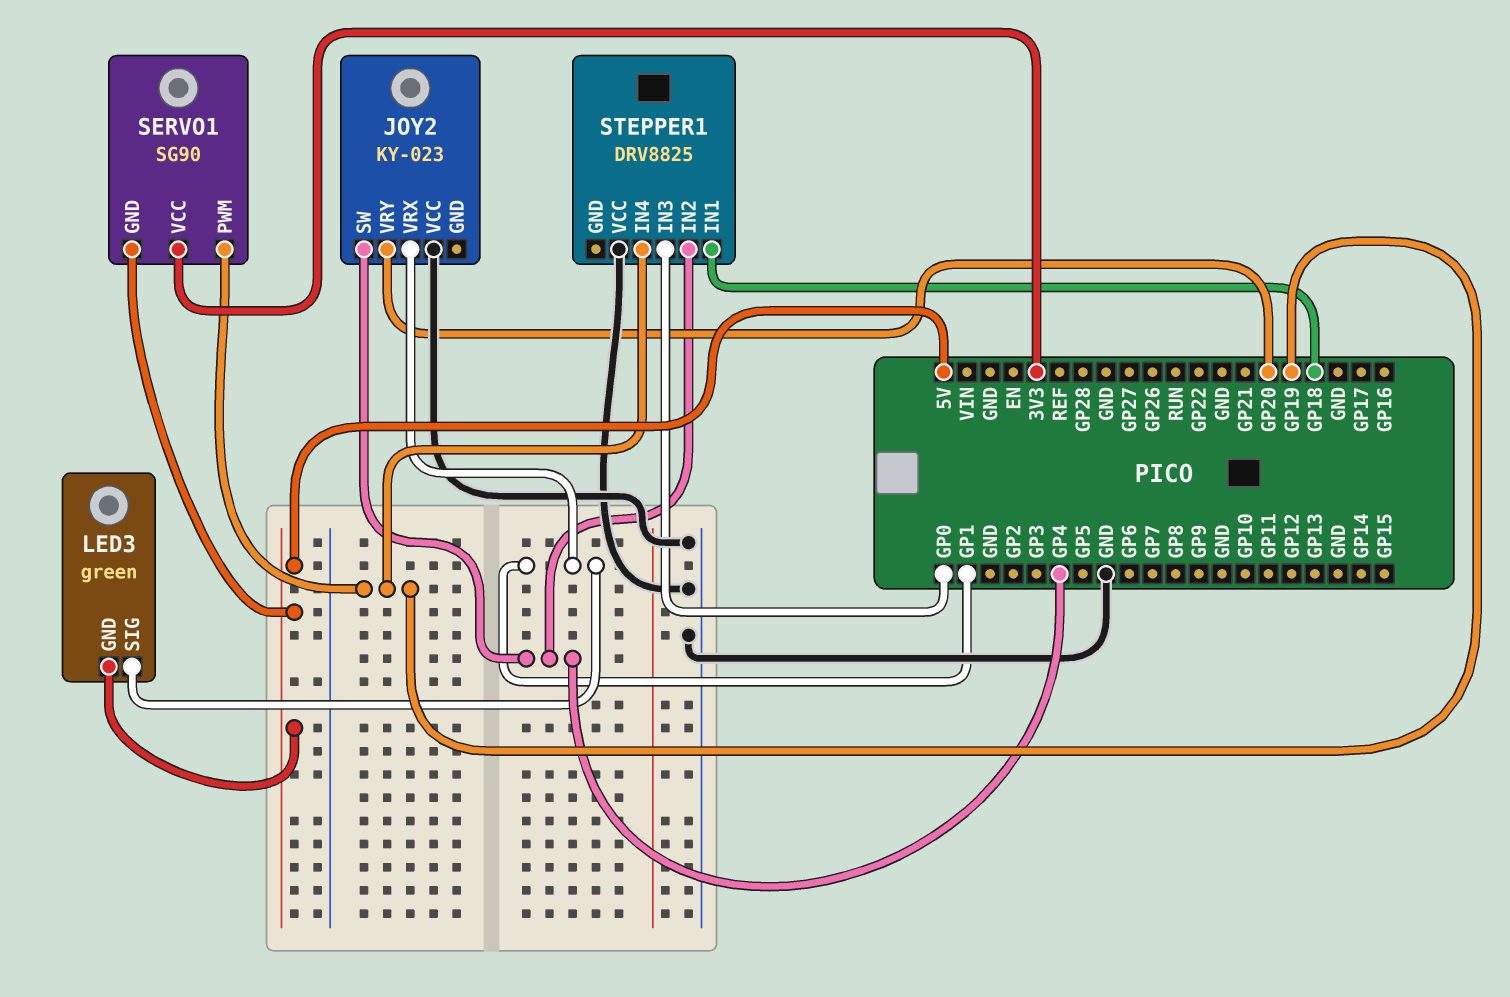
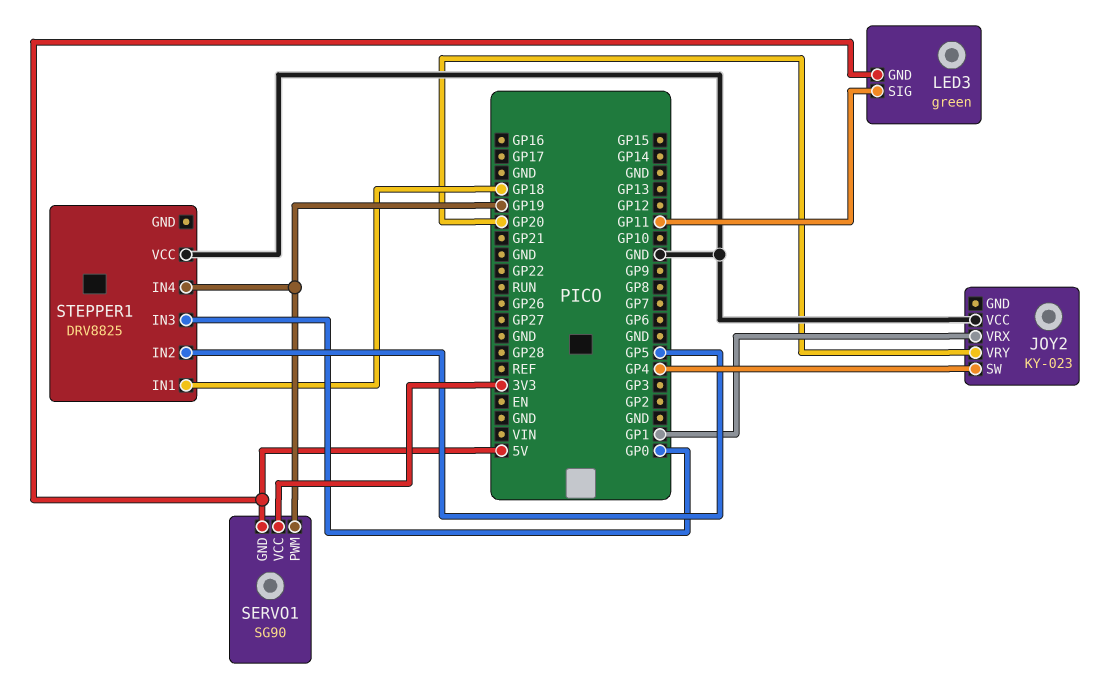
LED3 pin SIG: GP1 -> GP11
STEPPER1 pin IN2: GP4 -> GP5

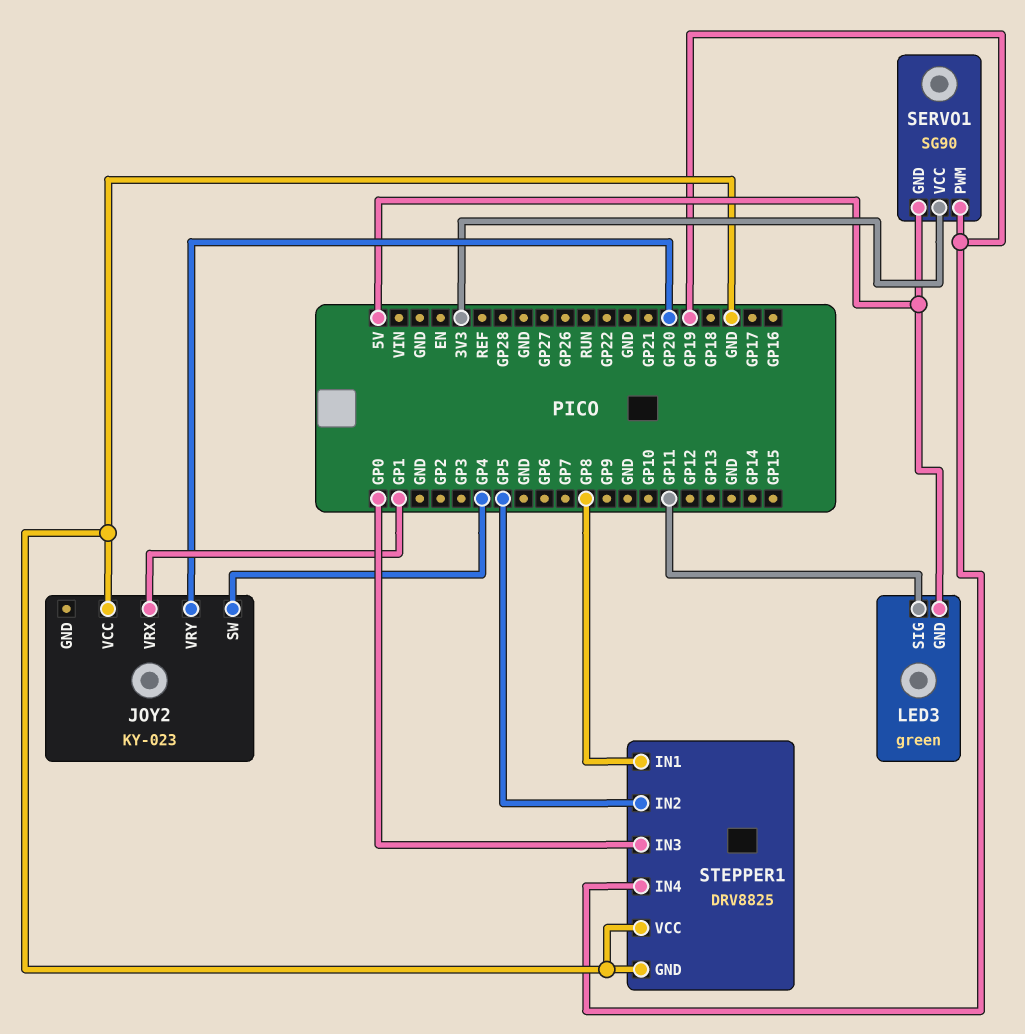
STEPPER1 pin GND: none -> GND
STEPPER1 pin IN1: GP18 -> GP8

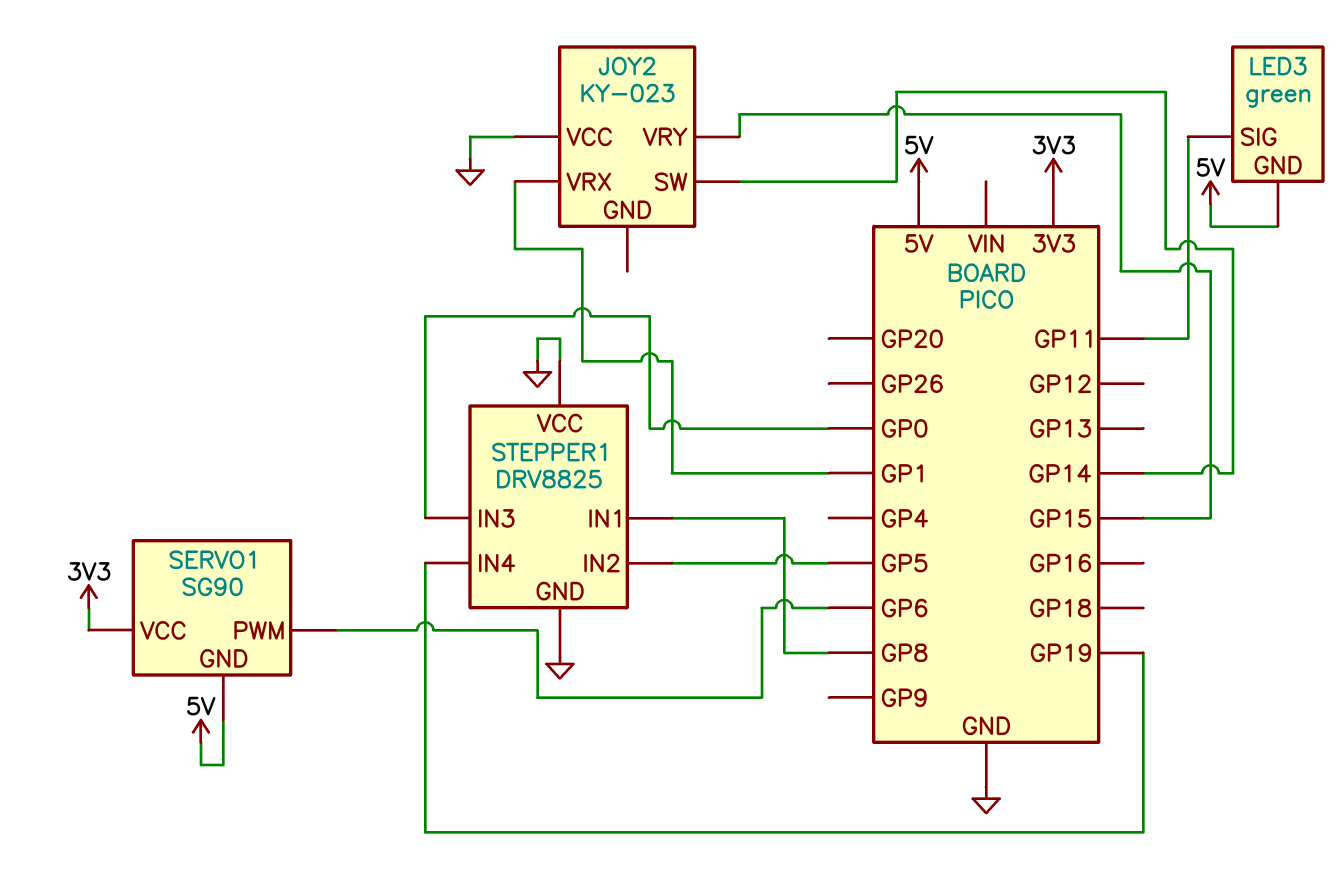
JOY2 pin SW: GP4 -> GP14
JOY2 pin VRY: GP20 -> GP15
SERVO1 pin PWM: GP19 -> GP6

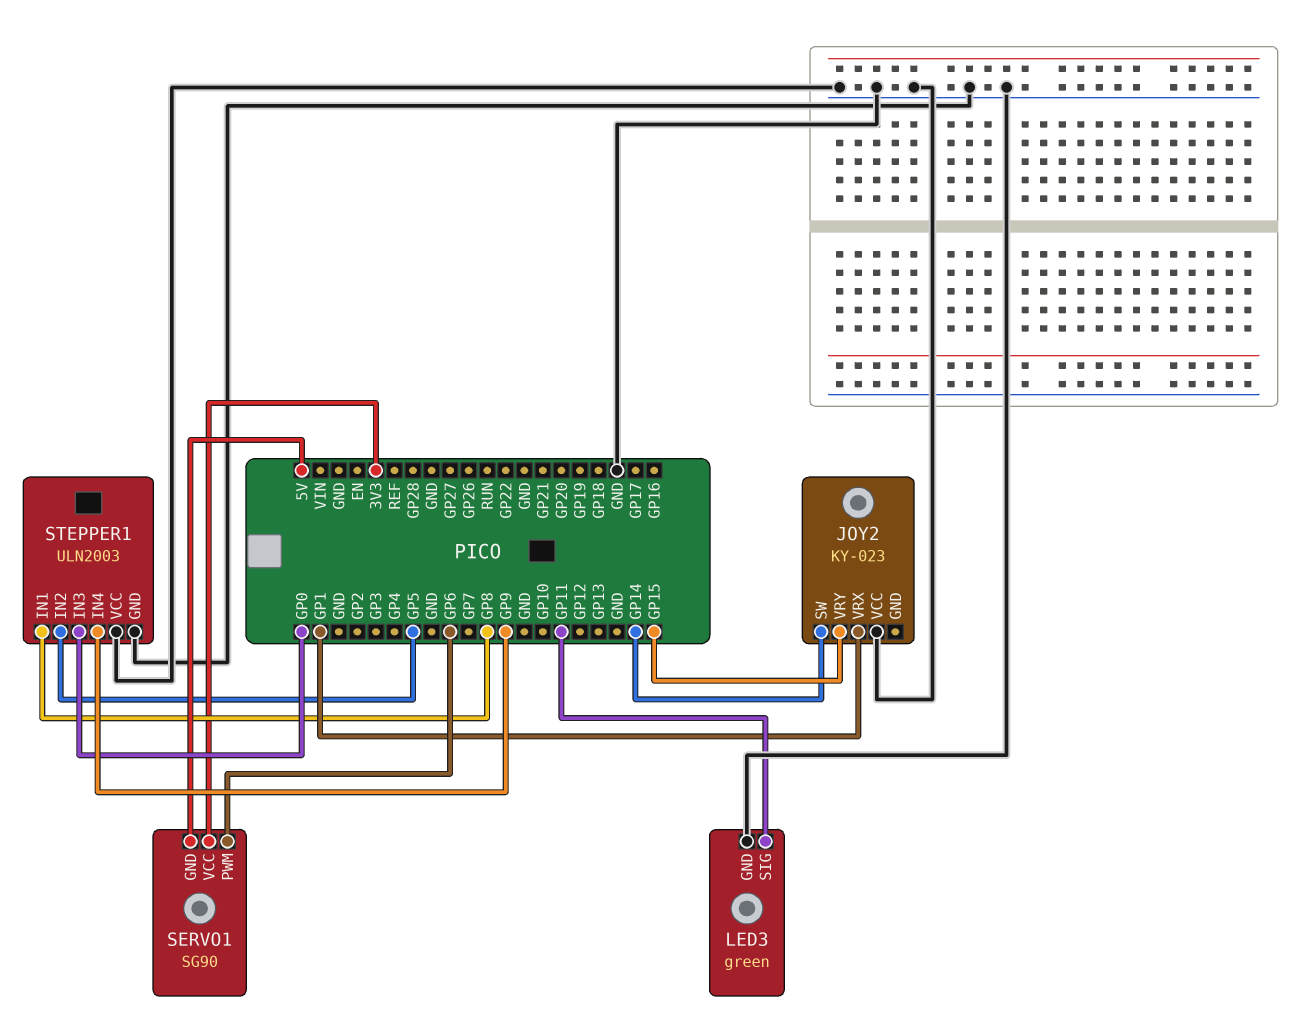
LED3 pin GND: 5V -> GND
STEPPER1: DRV8825 -> ULN2003
STEPPER1 pin IN4: GP19 -> GP9

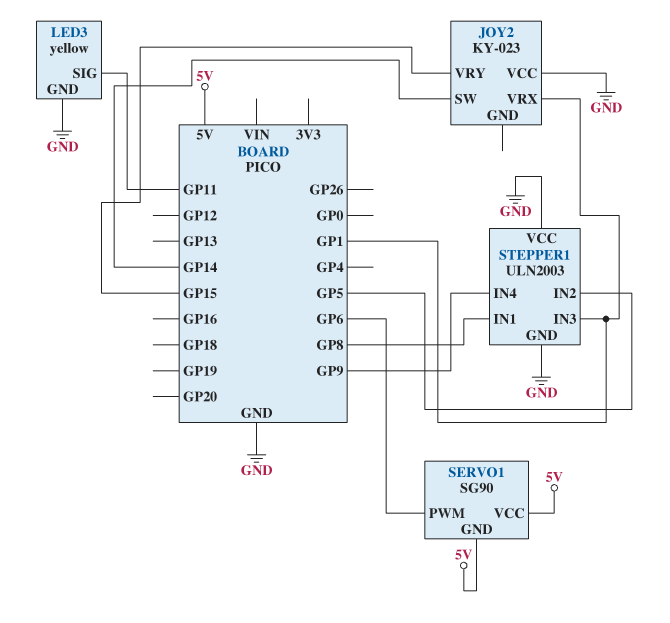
LED3: green -> yellow
SERVO1 pin VCC: 3V3 -> 5V
STEPPER1 pin IN3: GP0 -> GP1

